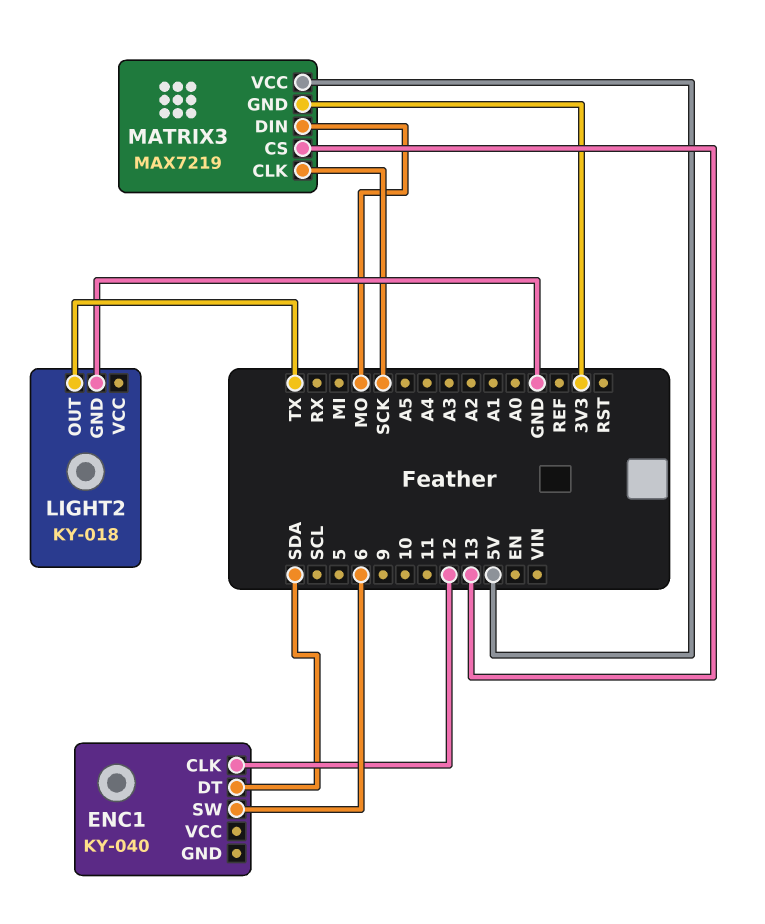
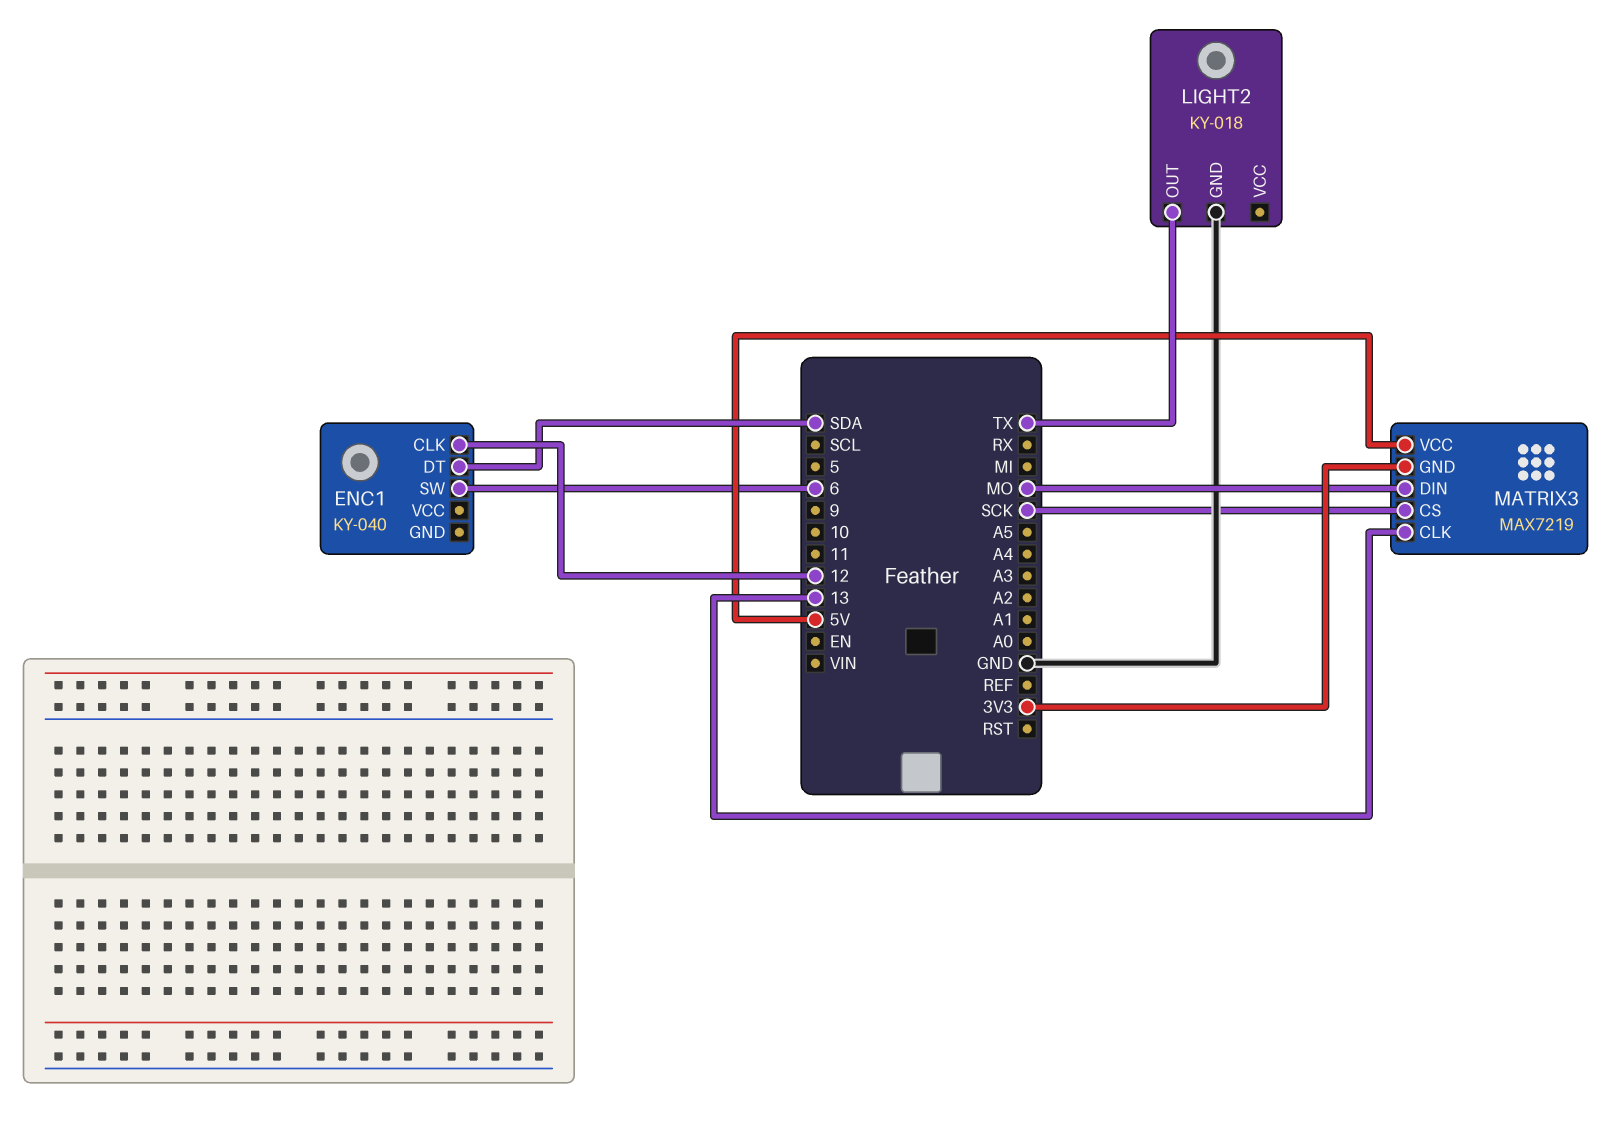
MATRIX3 pin CLK: SCK -> 13
MATRIX3 pin CS: 13 -> SCK

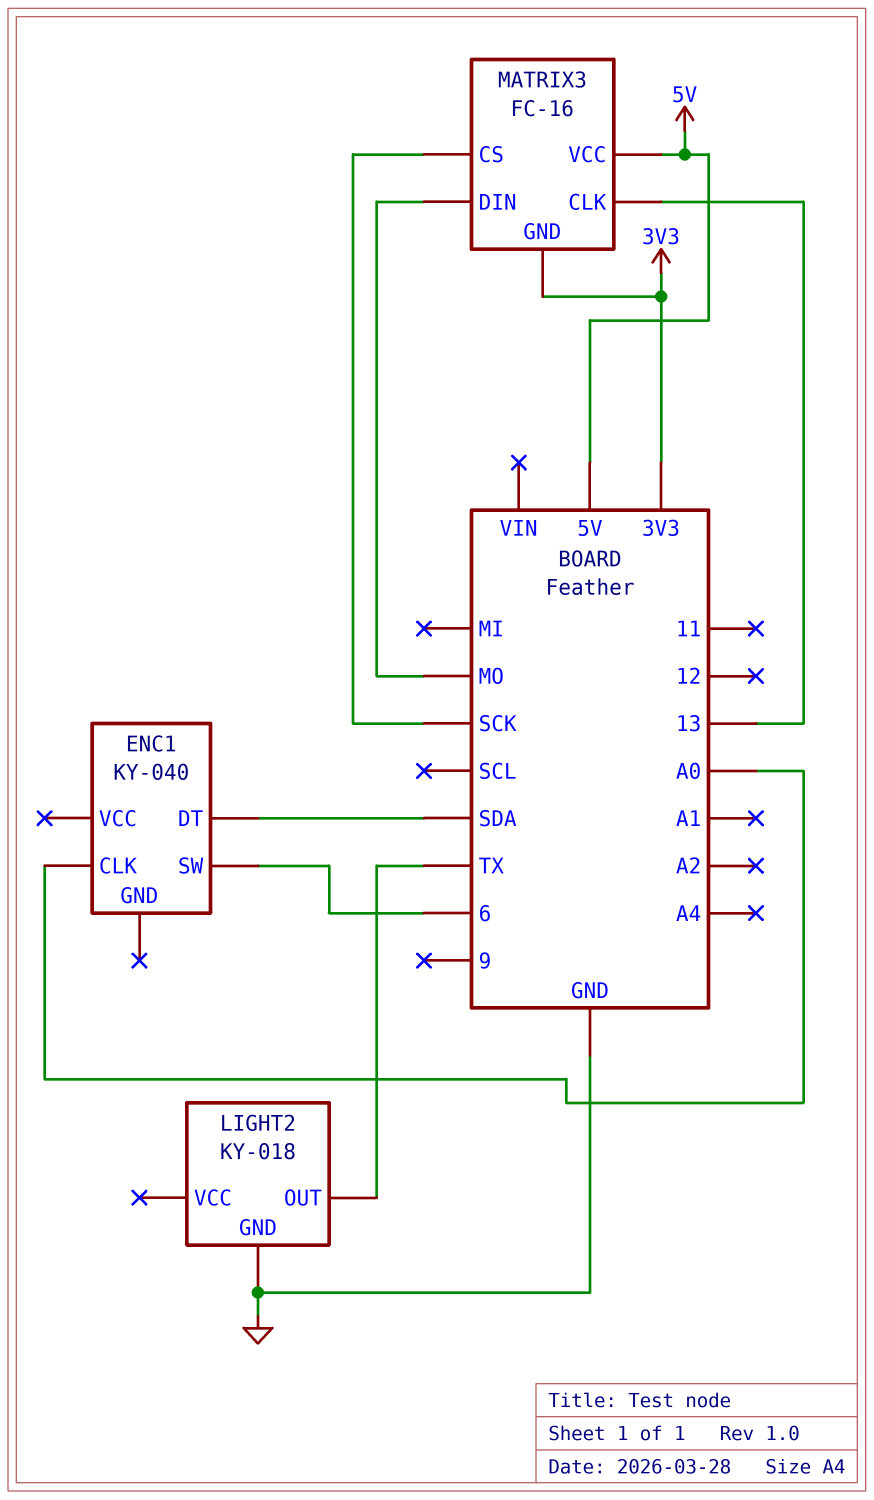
ENC1 pin CLK: 12 -> A0
MATRIX3: MAX7219 -> FC-16

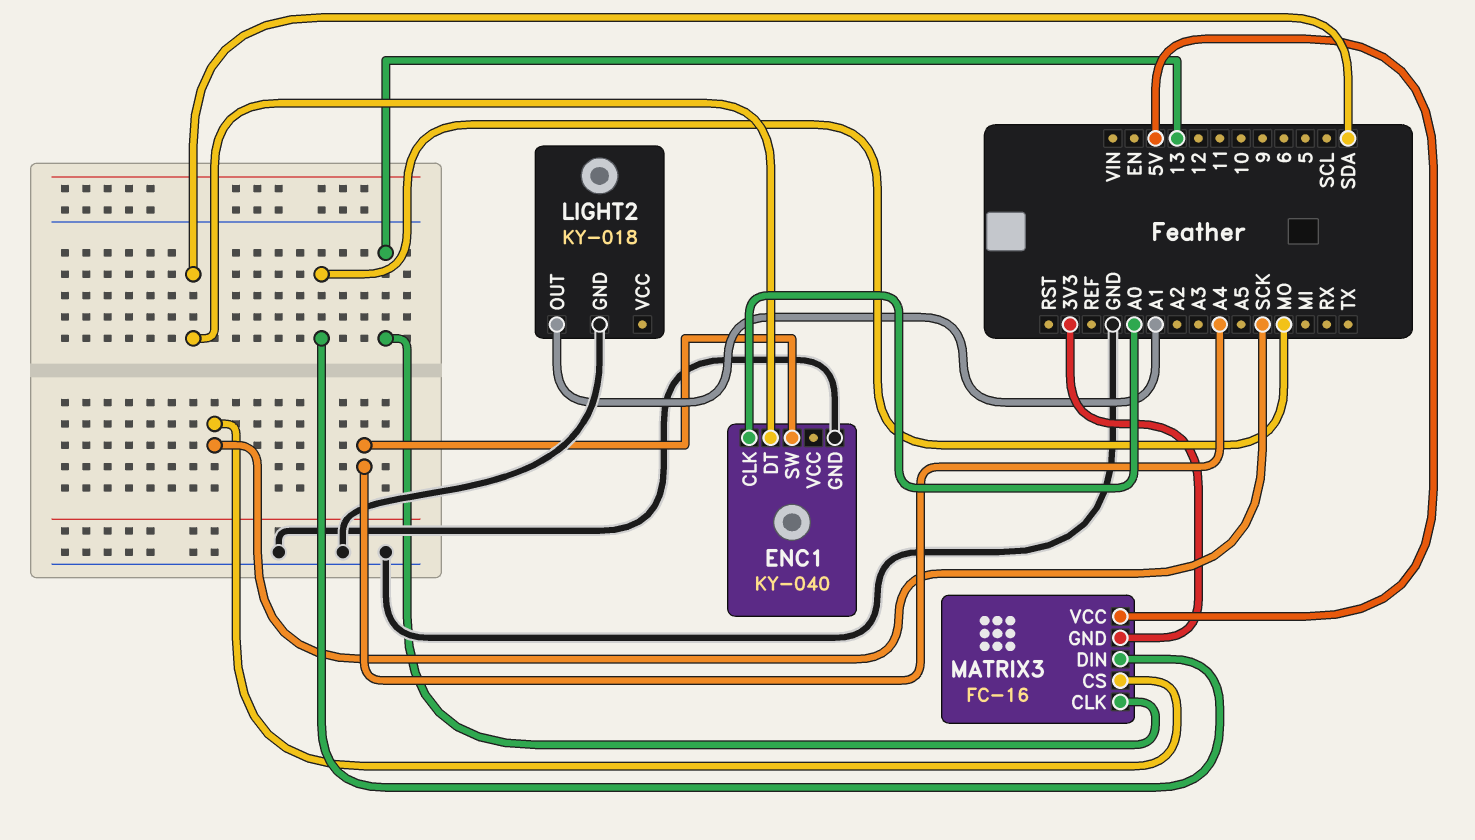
ENC1 pin GND: none -> GND
ENC1 pin SW: 6 -> A4
LIGHT2 pin OUT: TX -> A1

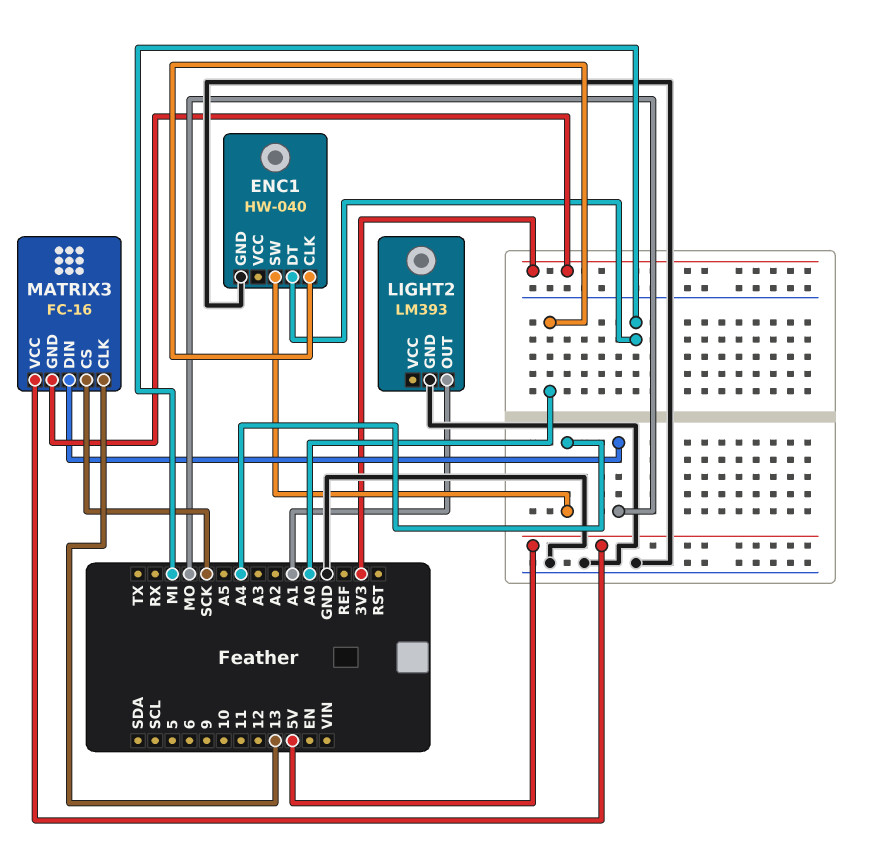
ENC1: KY-040 -> HW-040
ENC1 pin DT: SDA -> MI
LIGHT2: KY-018 -> LM393

